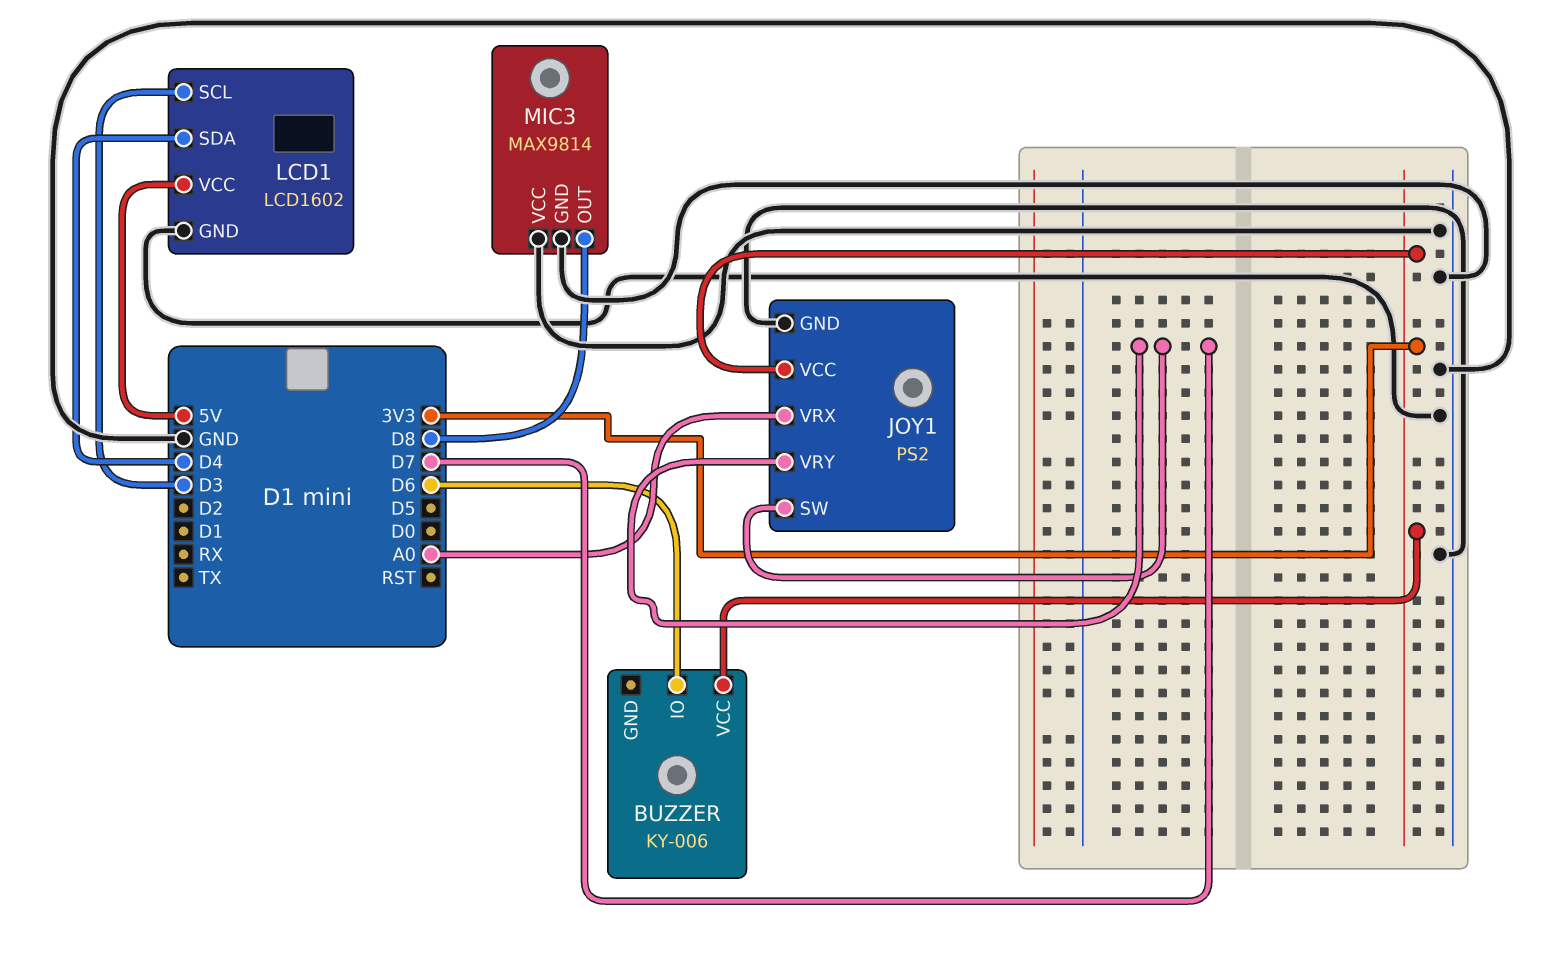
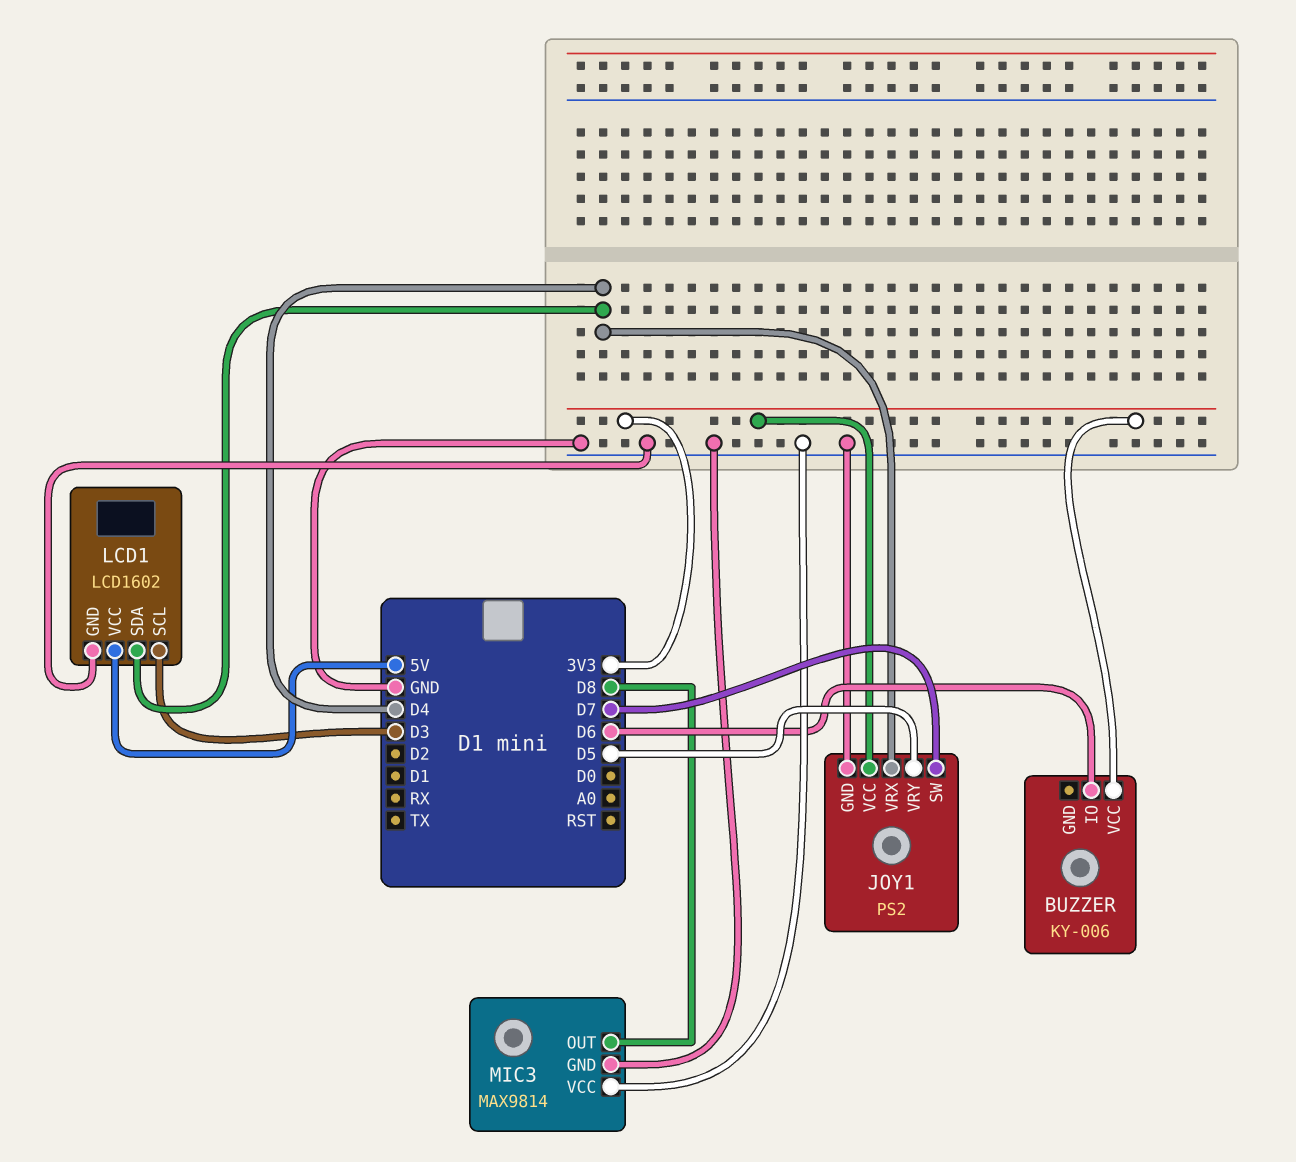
JOY1 pin VRX: A0 -> D4
JOY1 pin VRY: D7 -> D5

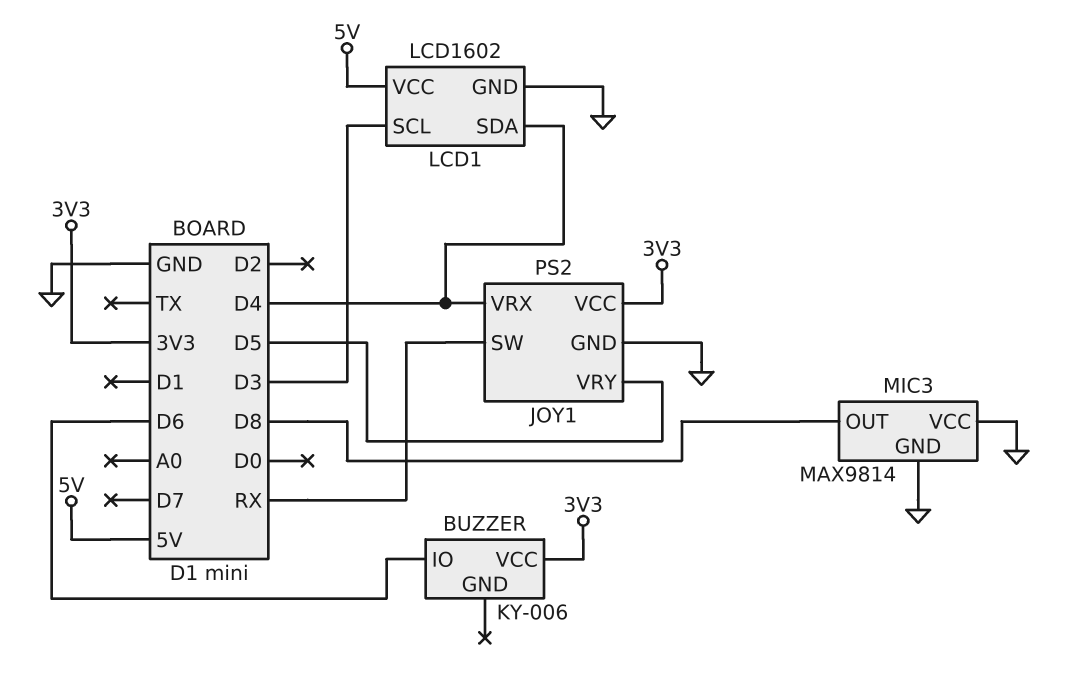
JOY1 pin SW: D7 -> RX

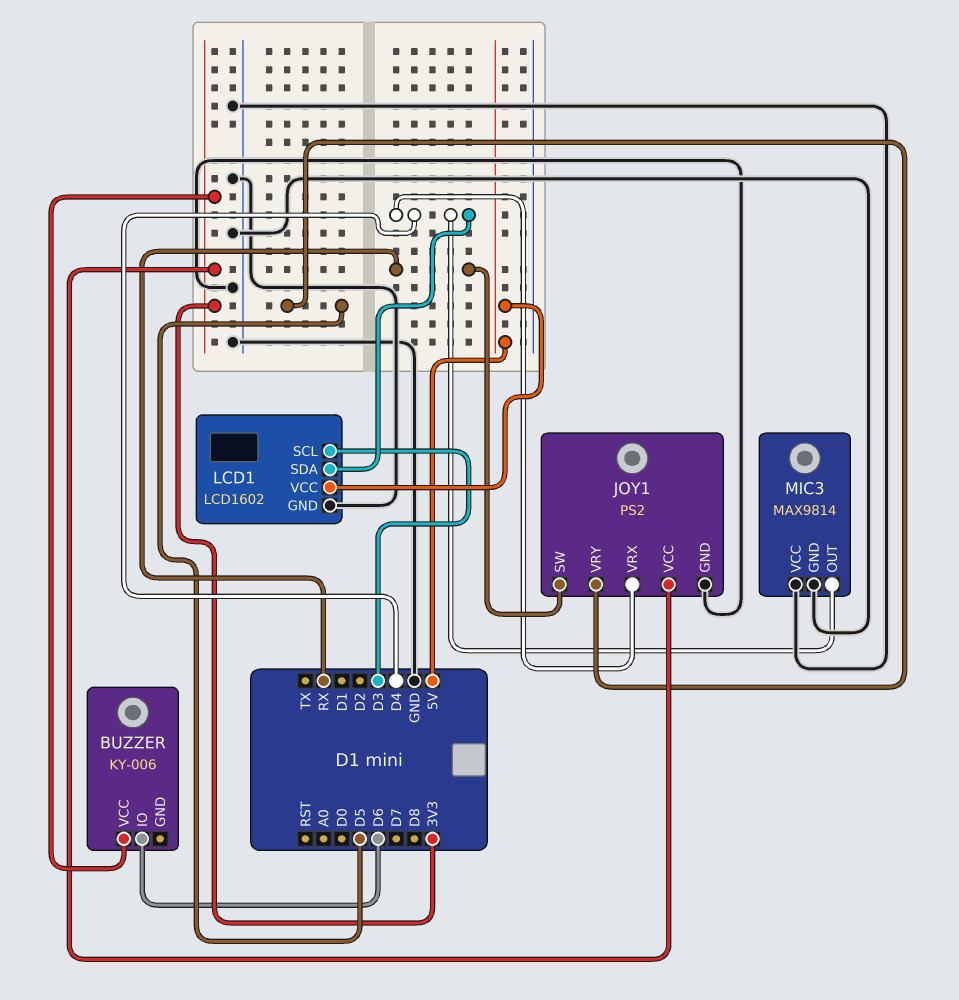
MIC3 pin OUT: D8 -> D4

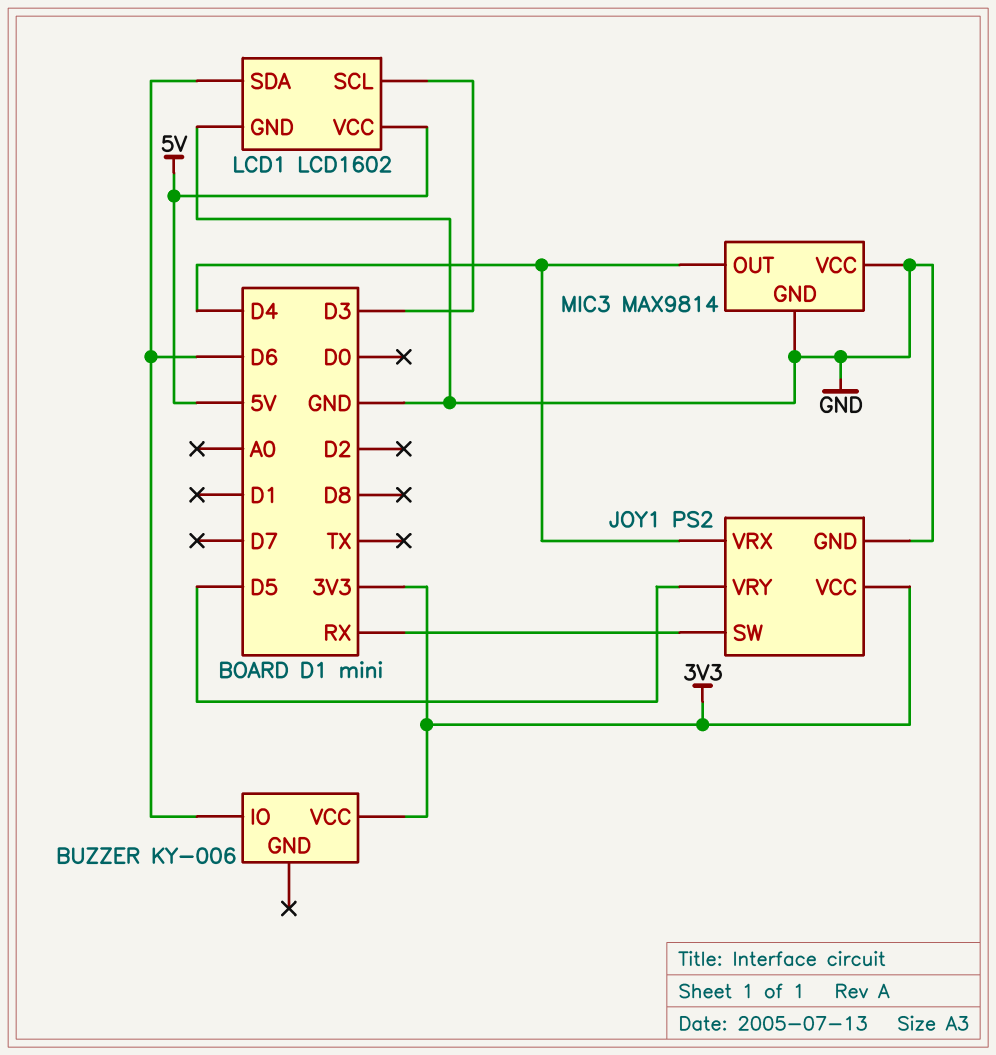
LCD1 pin SDA: D4 -> D6

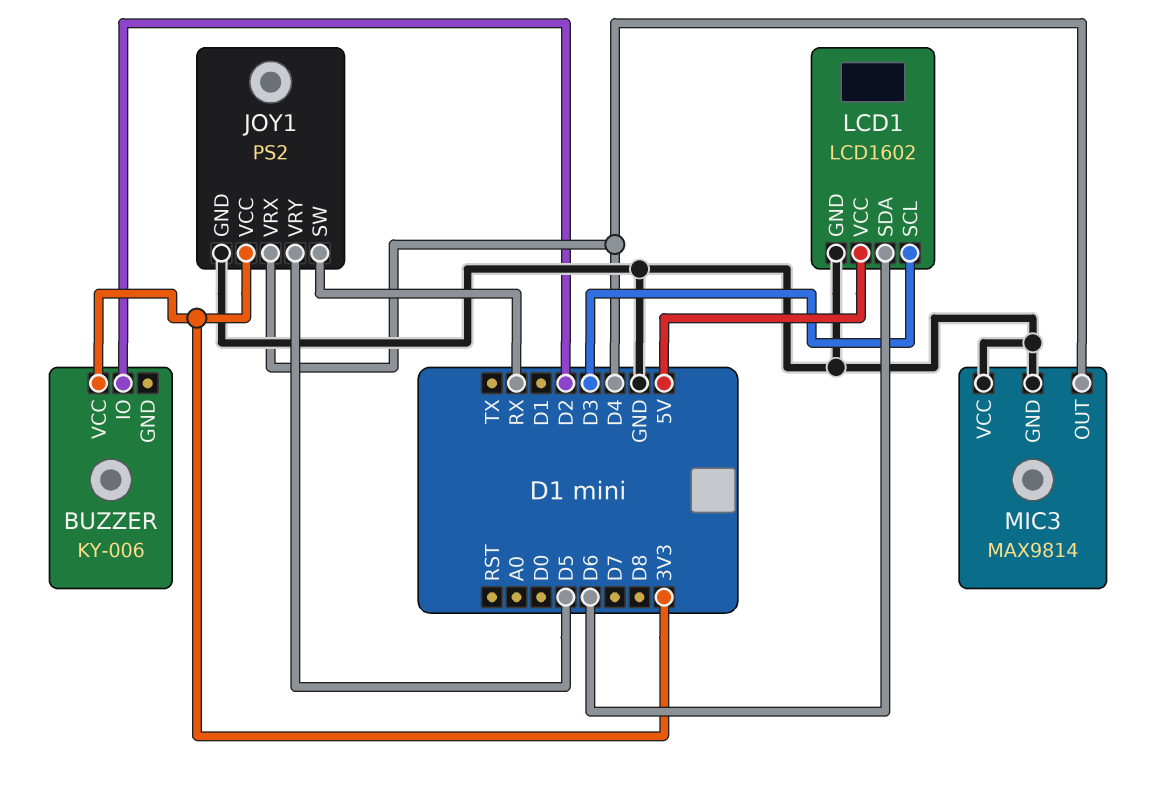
BUZZER pin IO: D6 -> D2

